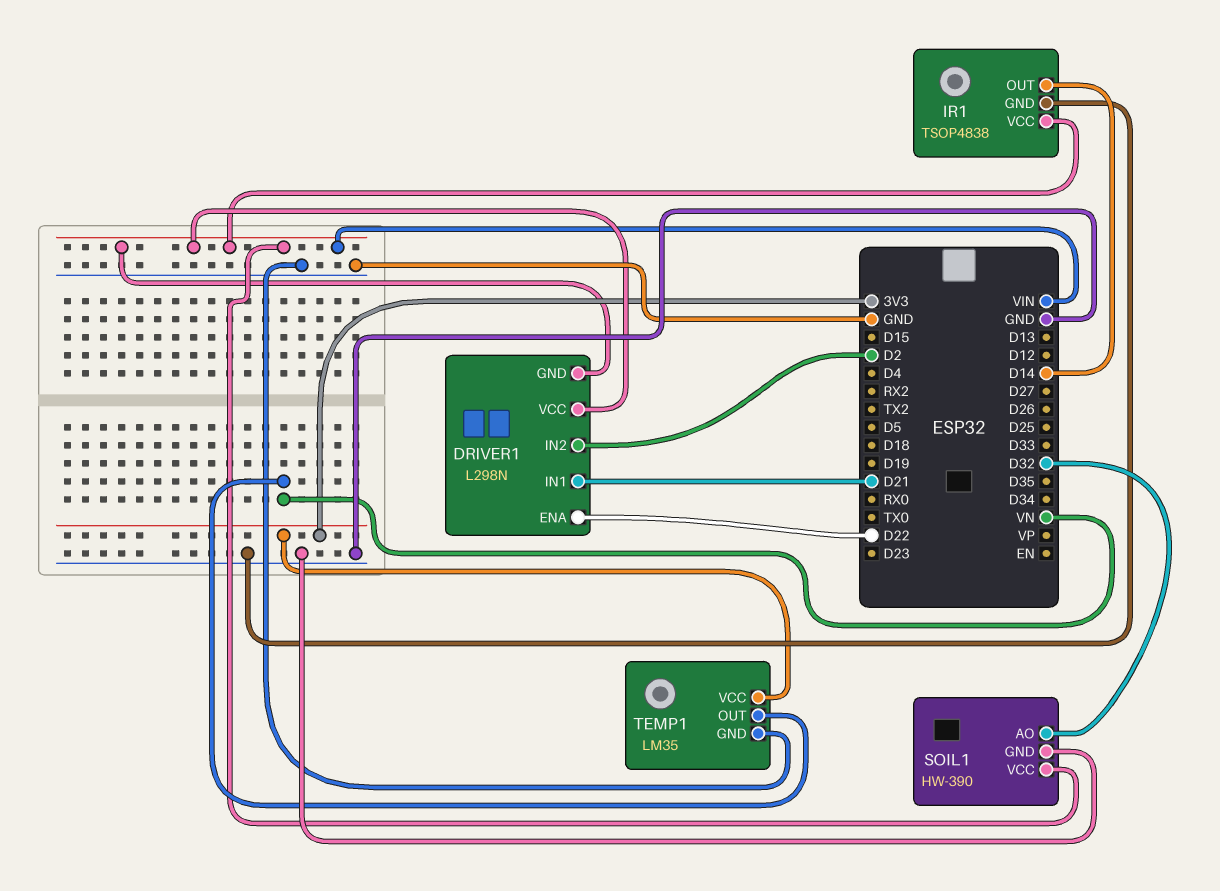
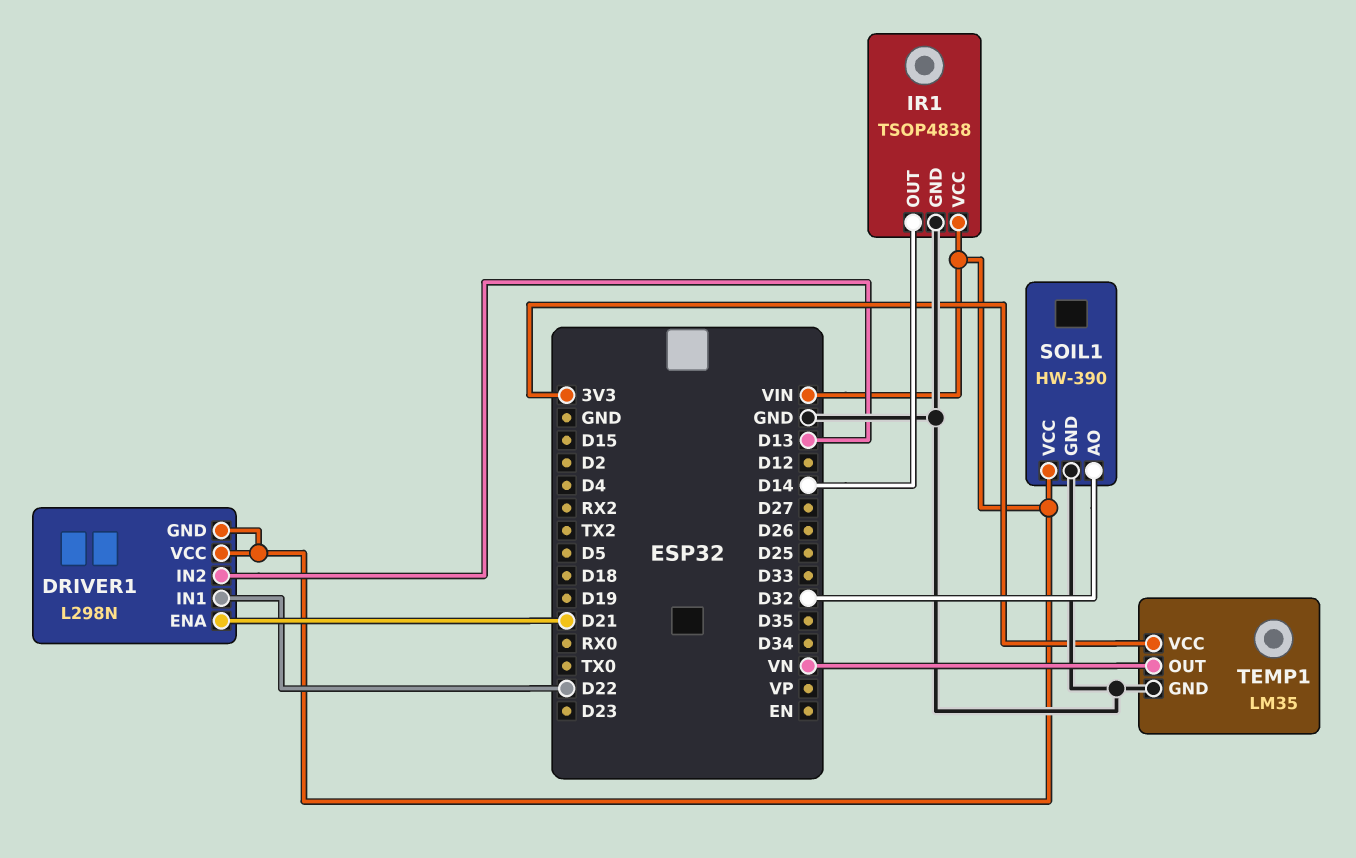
DRIVER1 pin ENA: D22 -> D21
DRIVER1 pin IN1: D21 -> D22
DRIVER1 pin IN2: D2 -> D13

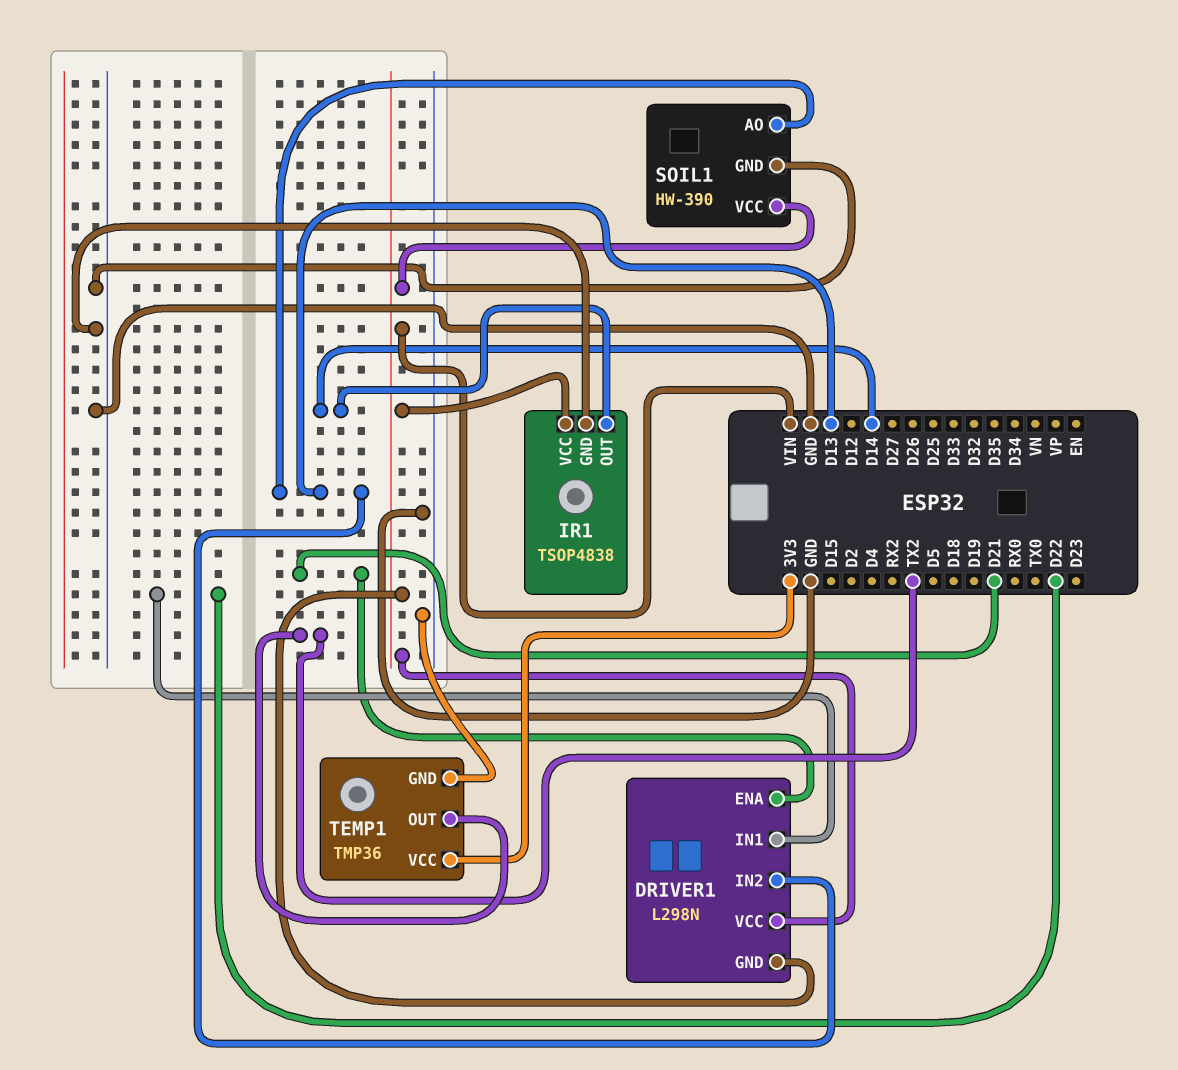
SOIL1 pin AO: D32 -> D13
TEMP1: LM35 -> TMP36
TEMP1 pin OUT: VN -> TX2

